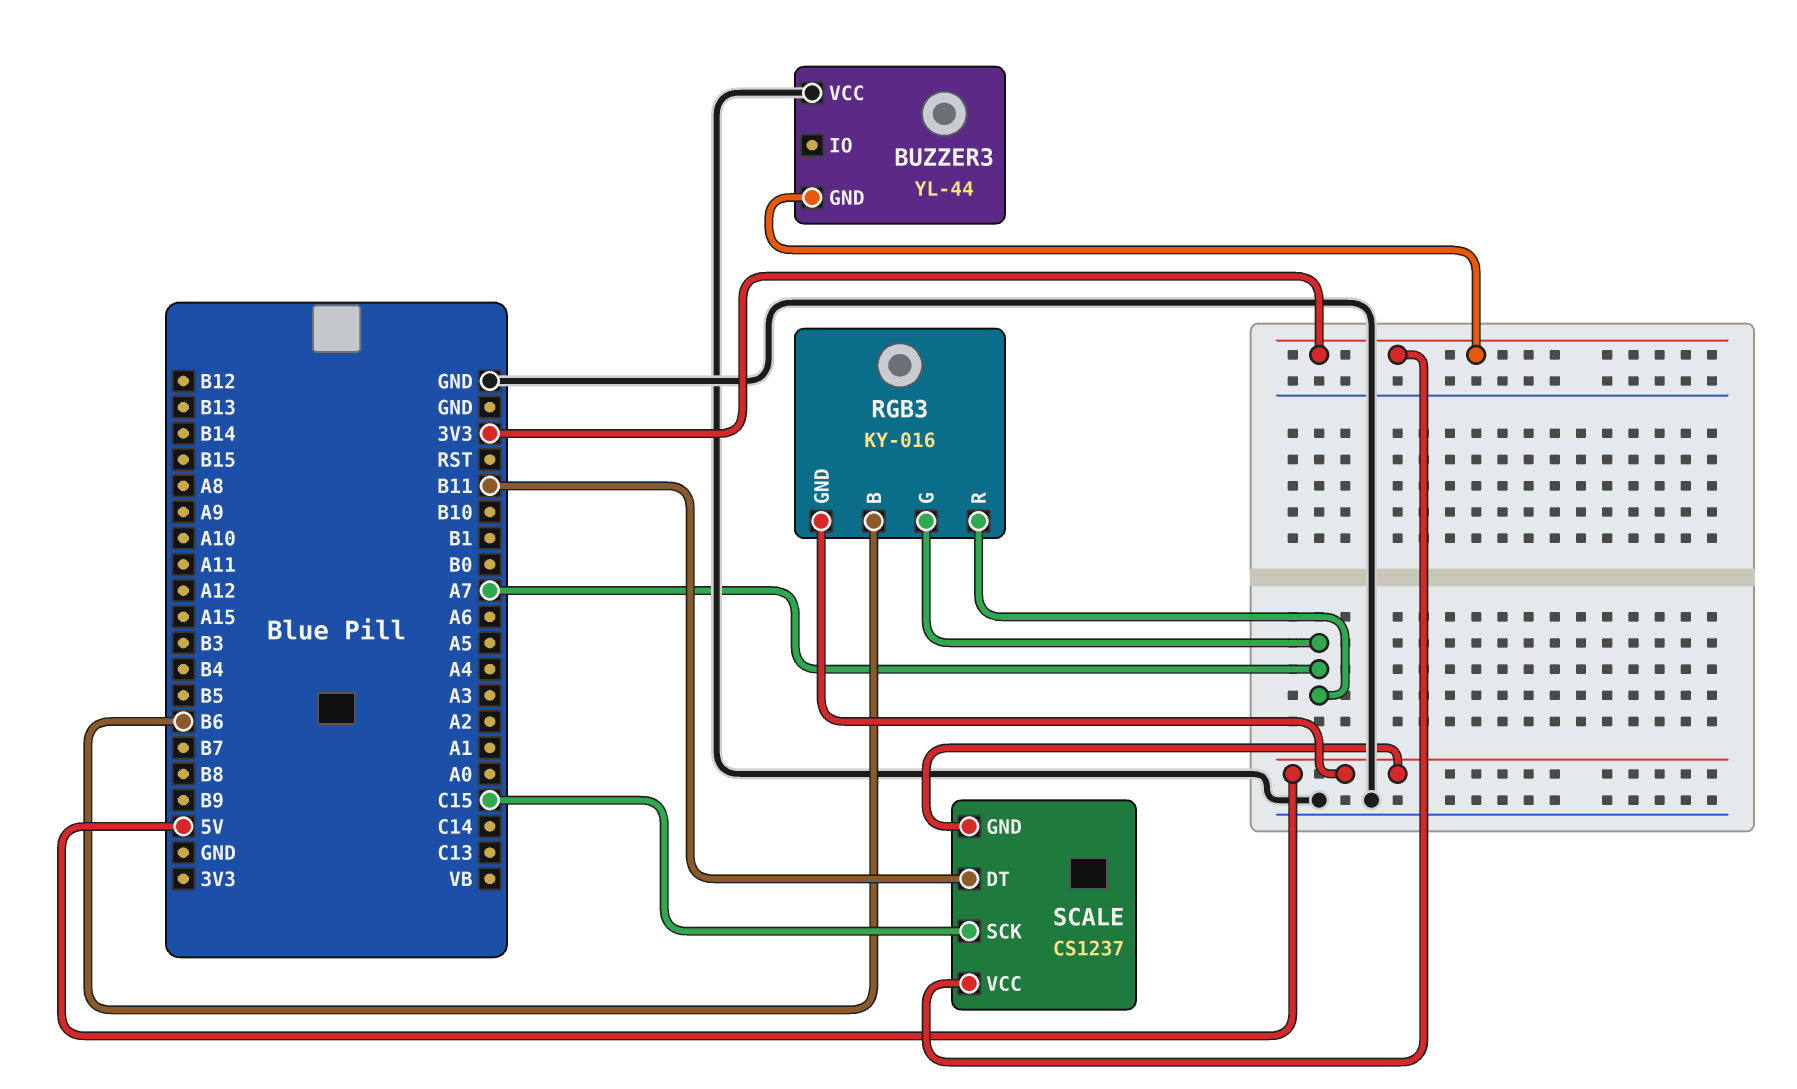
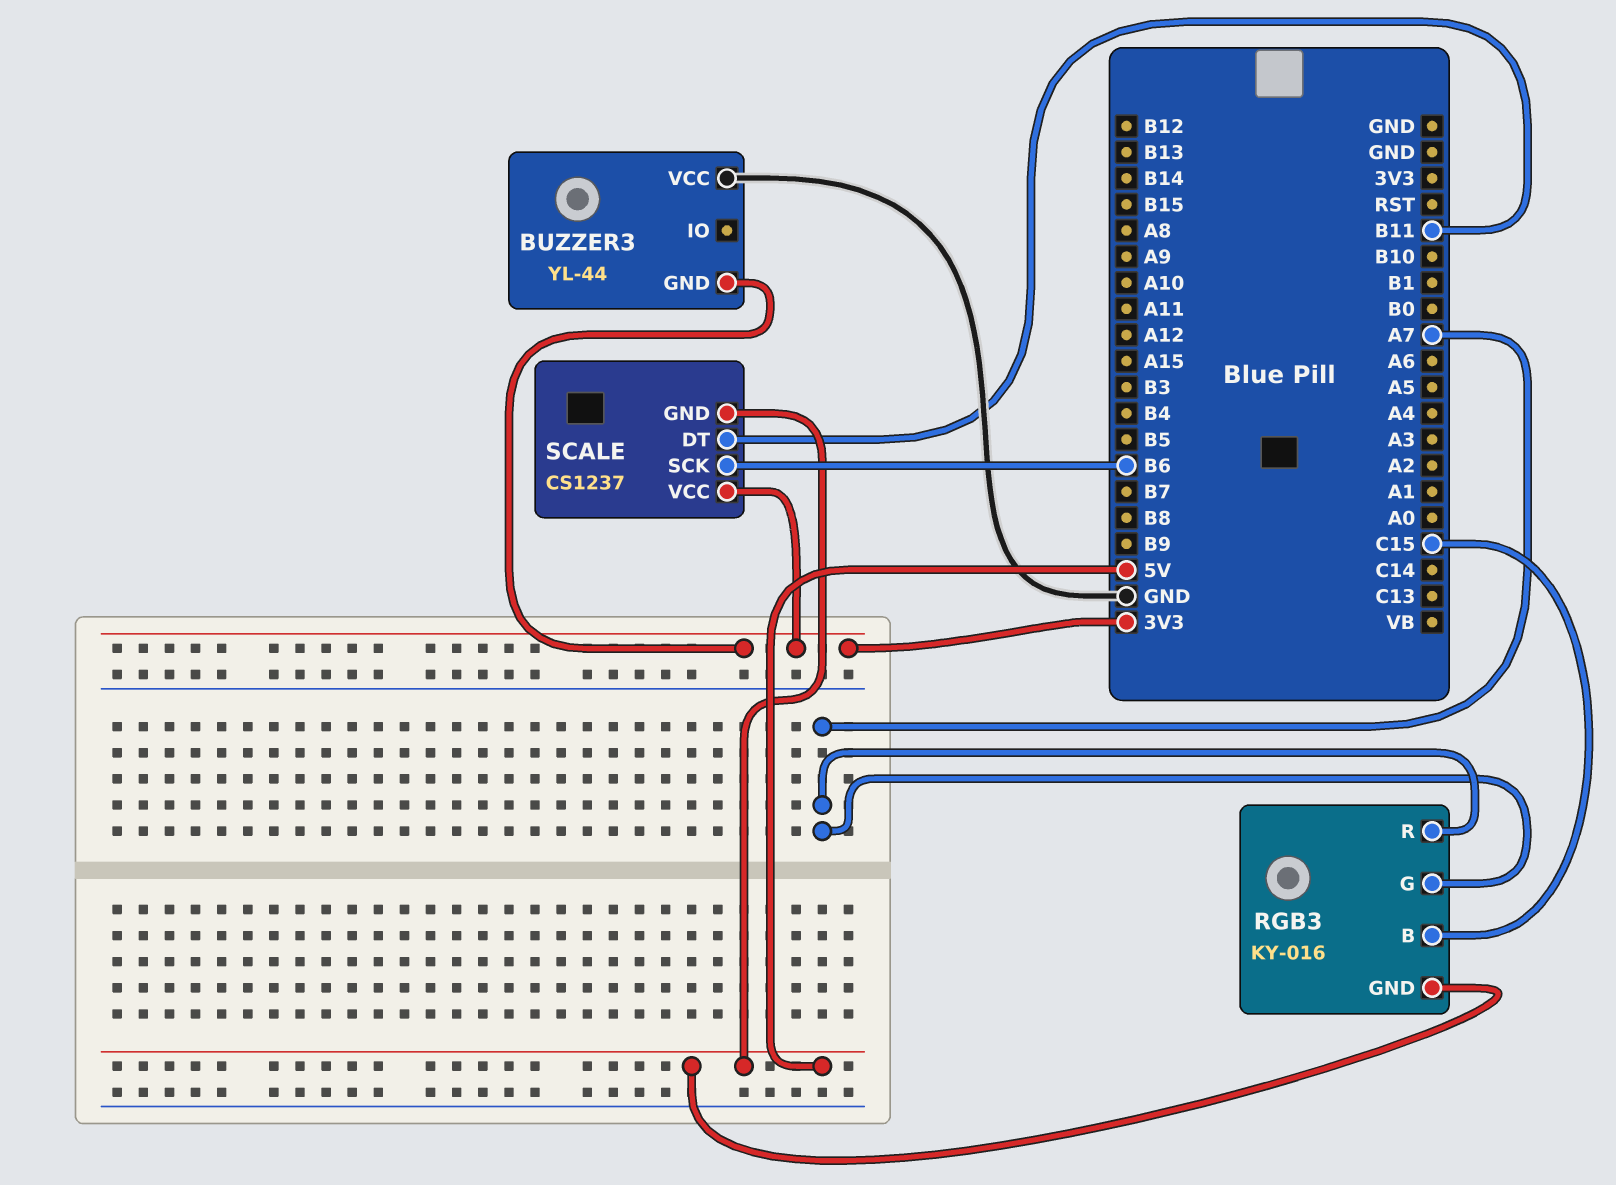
RGB3 pin B: B6 -> C15
SCALE pin SCK: C15 -> B6

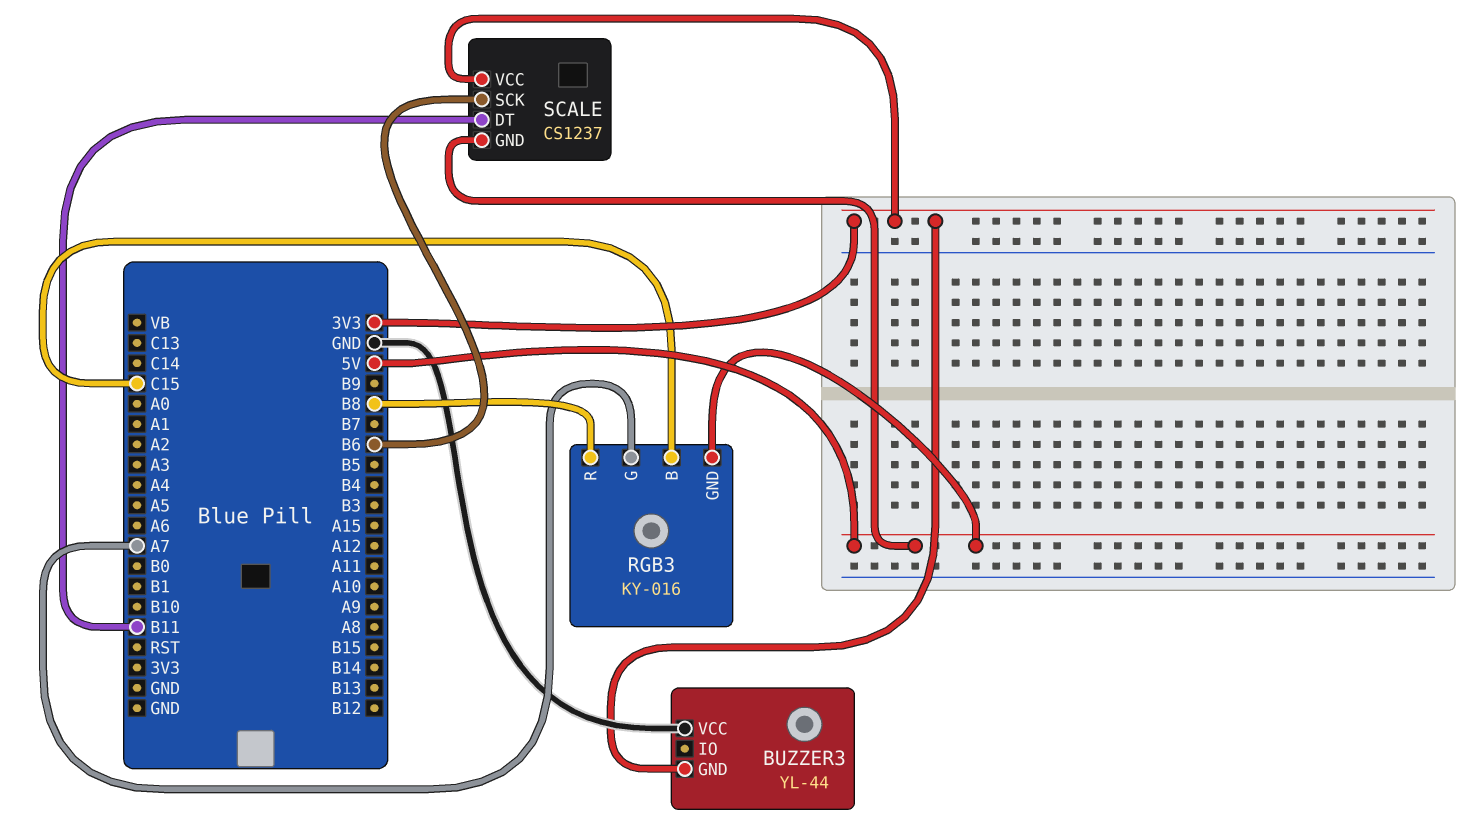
RGB3 pin R: A7 -> B8

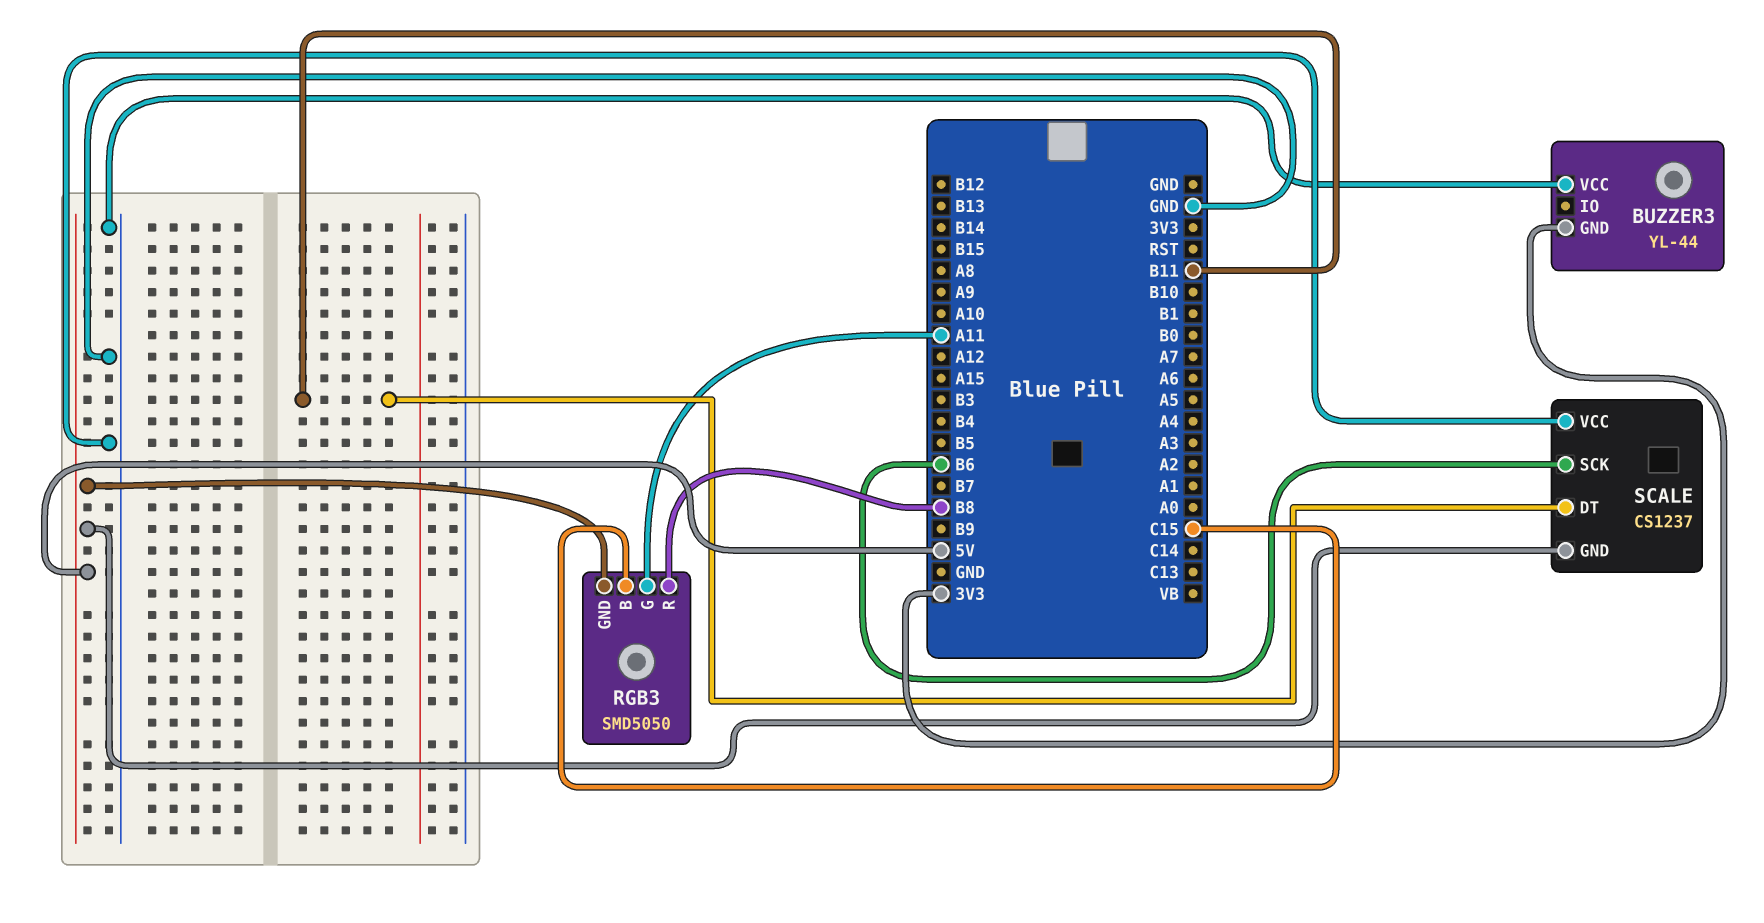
RGB3: KY-016 -> SMD5050
RGB3 pin G: A7 -> A11
SCALE pin VCC: 3V3 -> GND

